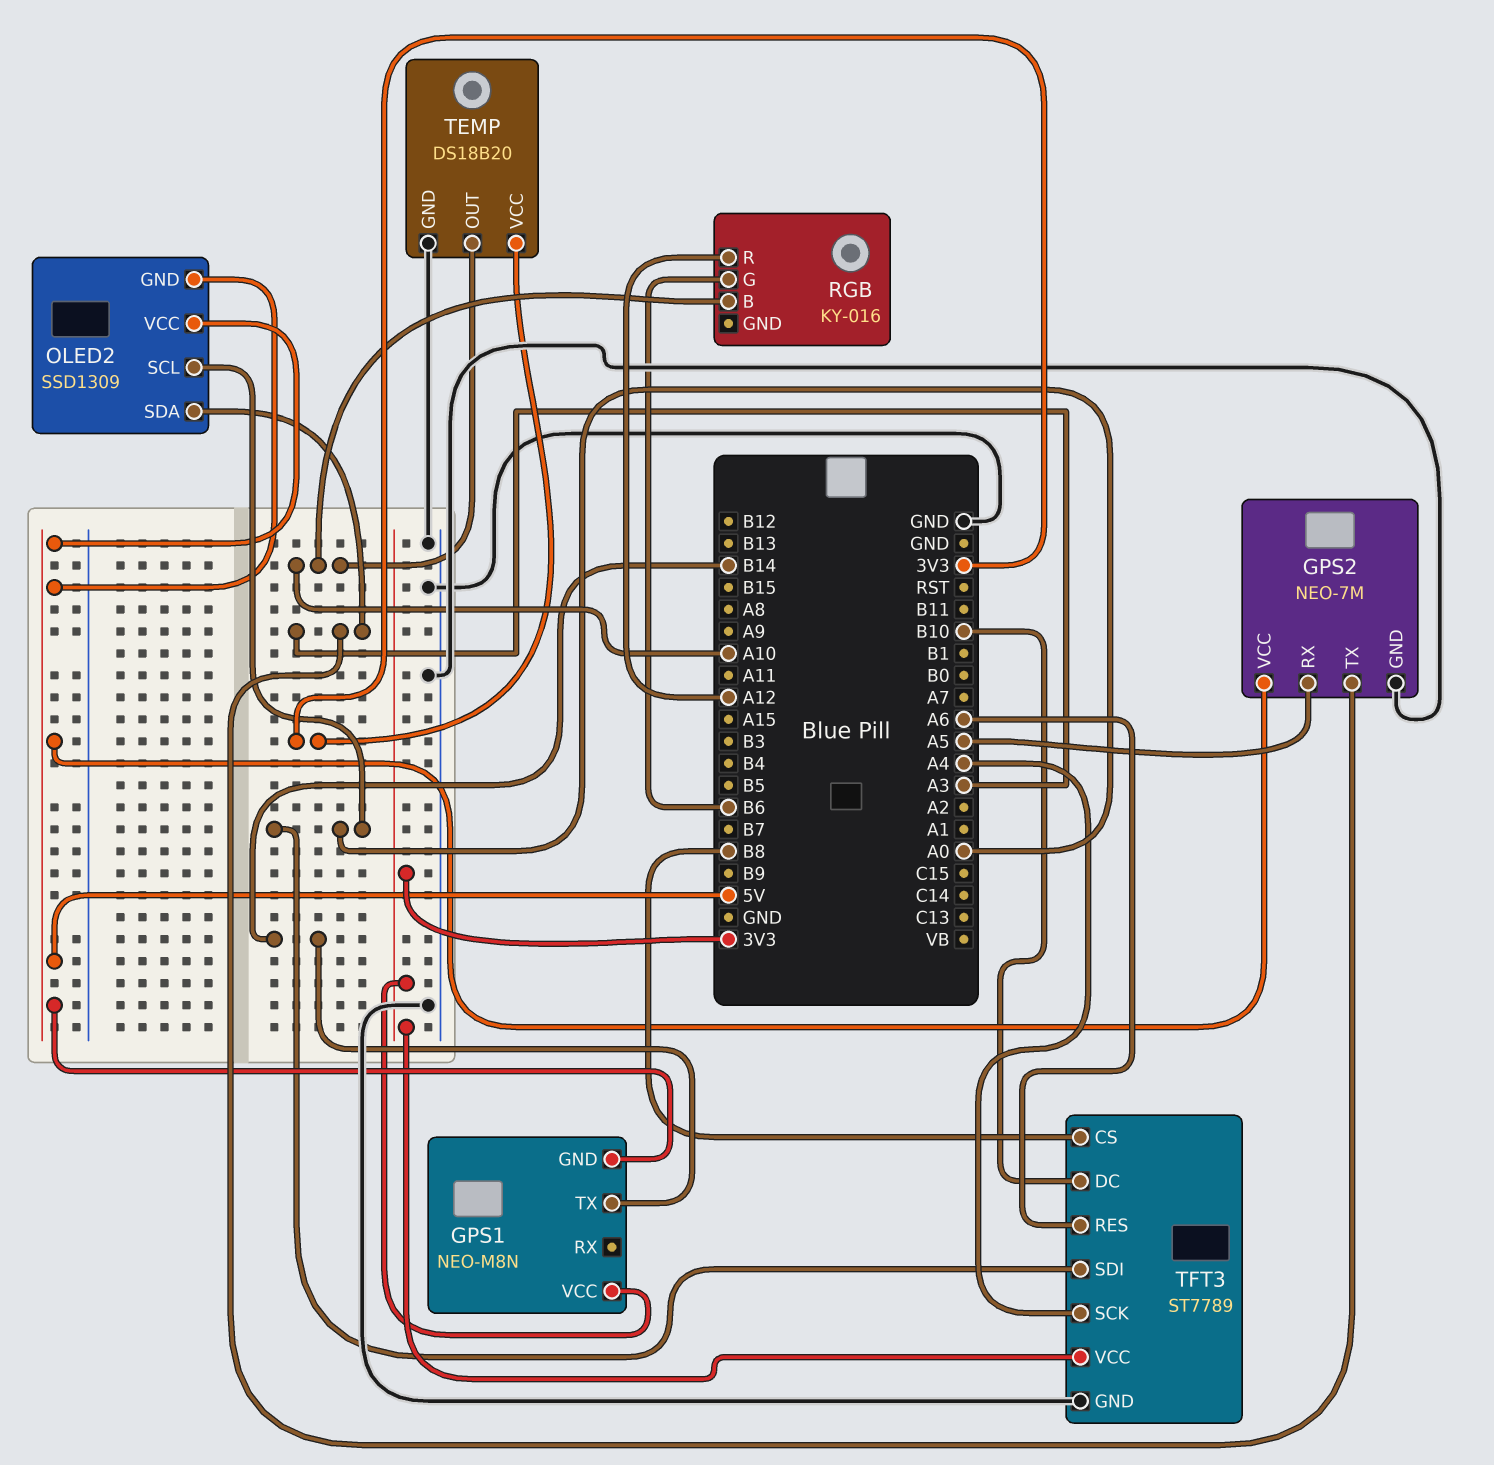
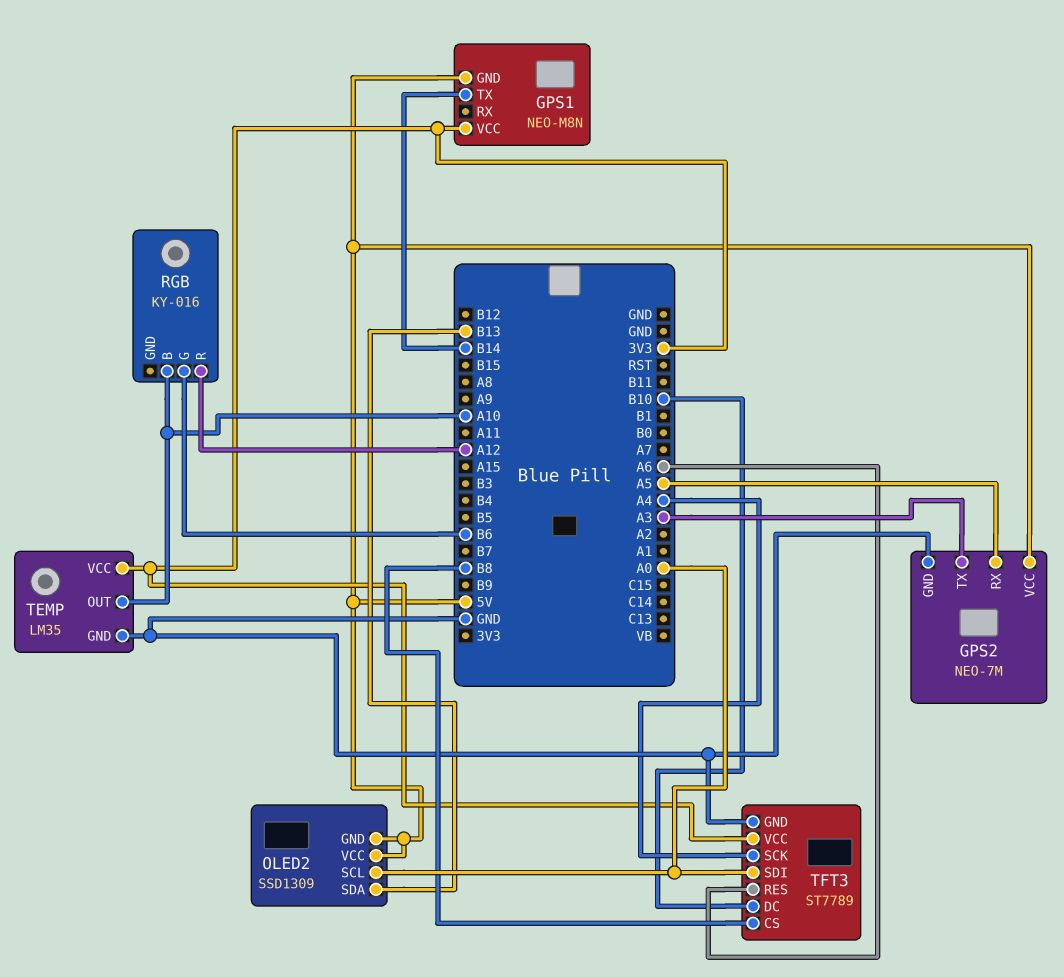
OLED2 pin SDA: A3 -> B13
TEMP: DS18B20 -> LM35

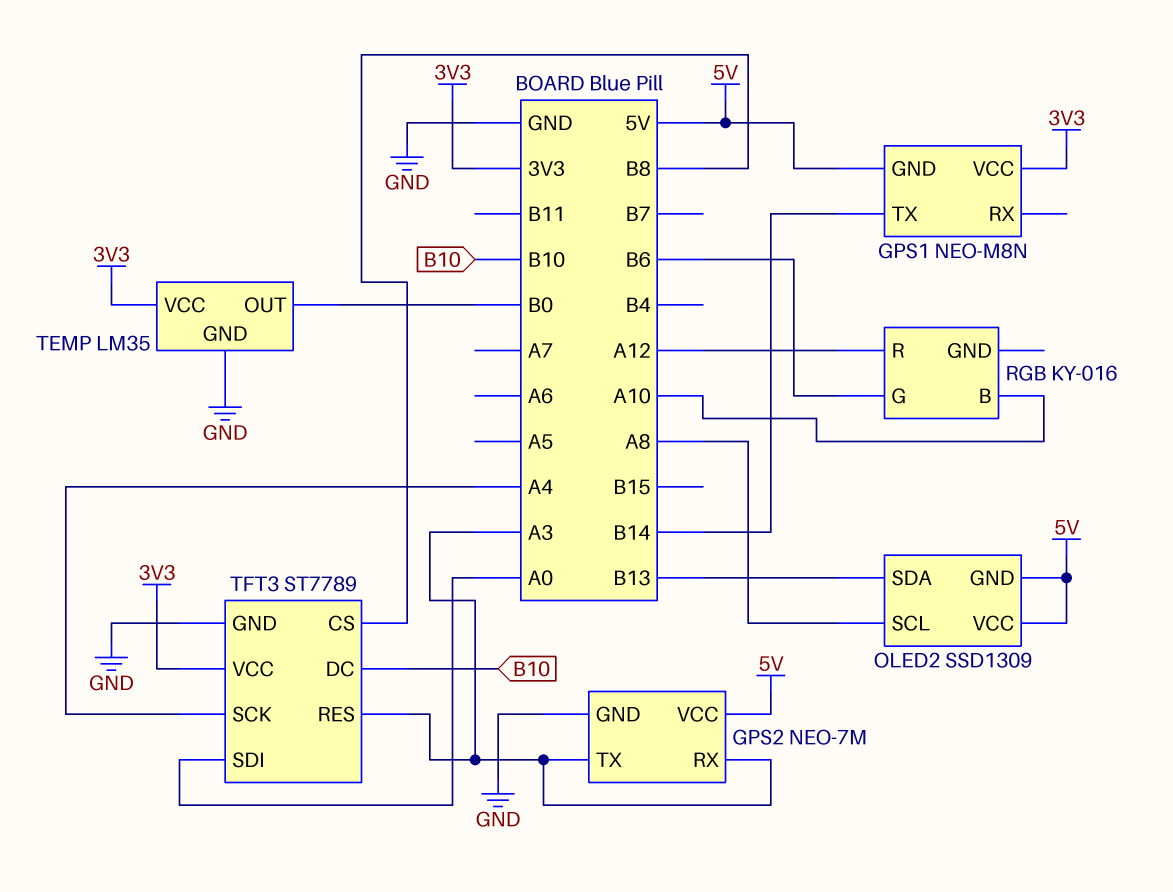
GPS2 pin RX: A5 -> A3
OLED2 pin SCL: A0 -> A8
TEMP pin OUT: A10 -> B0
TFT3 pin RES: A6 -> A3

